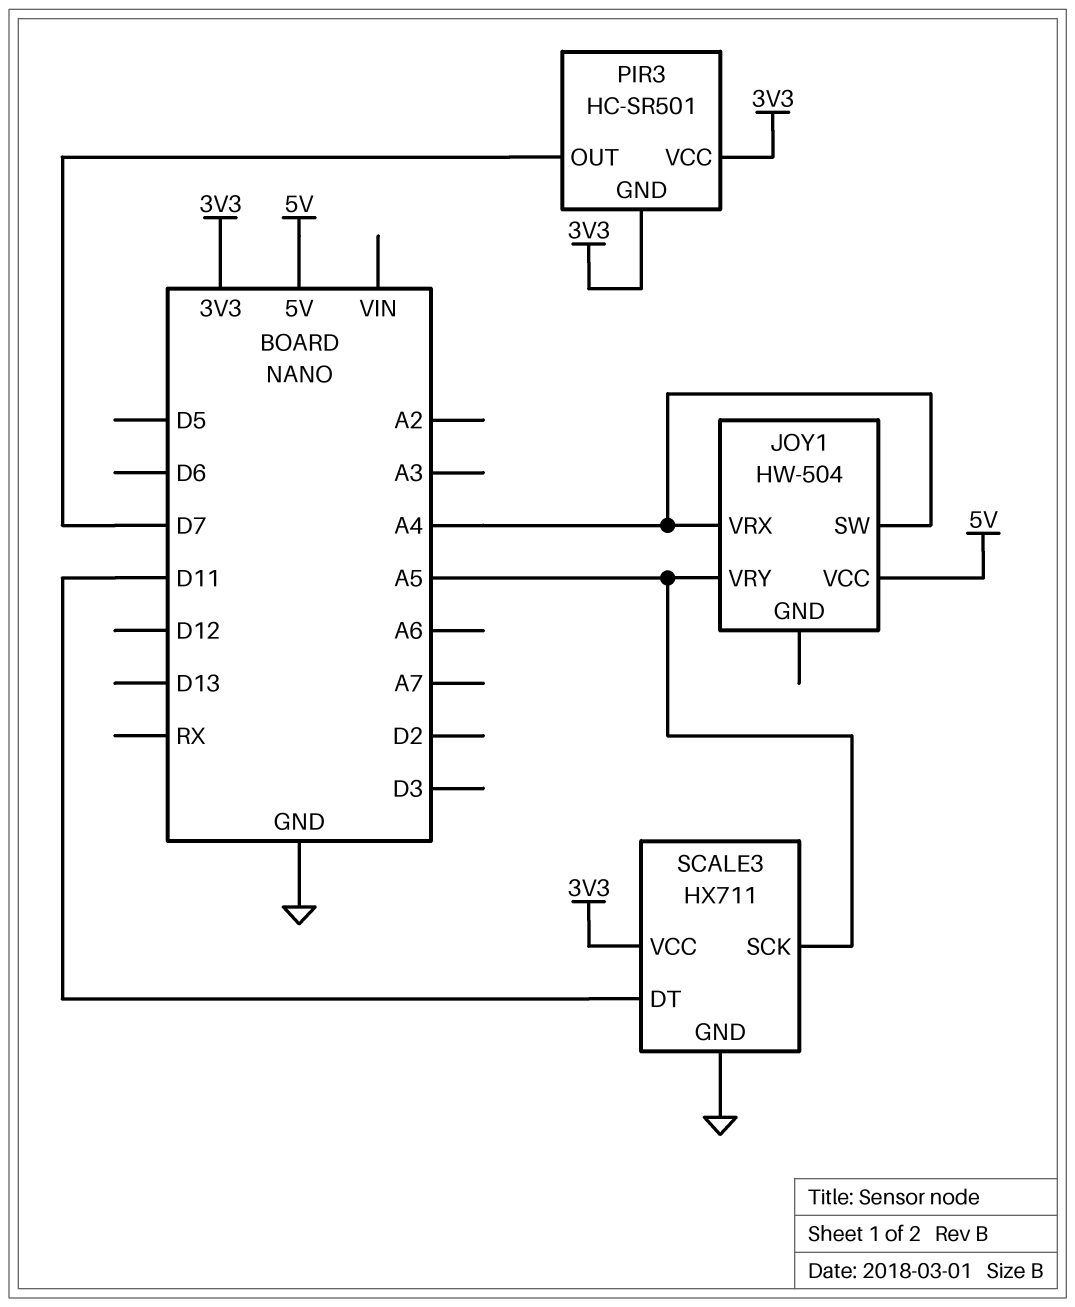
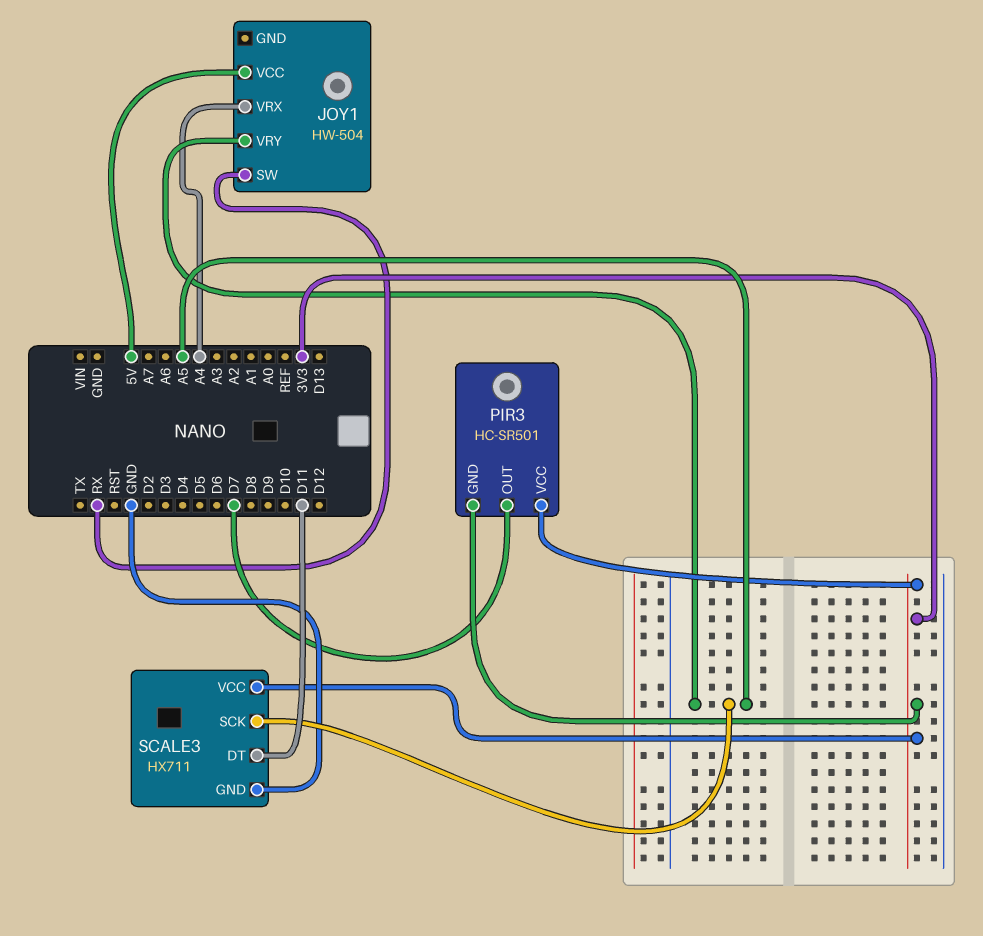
JOY1 pin SW: A4 -> RX

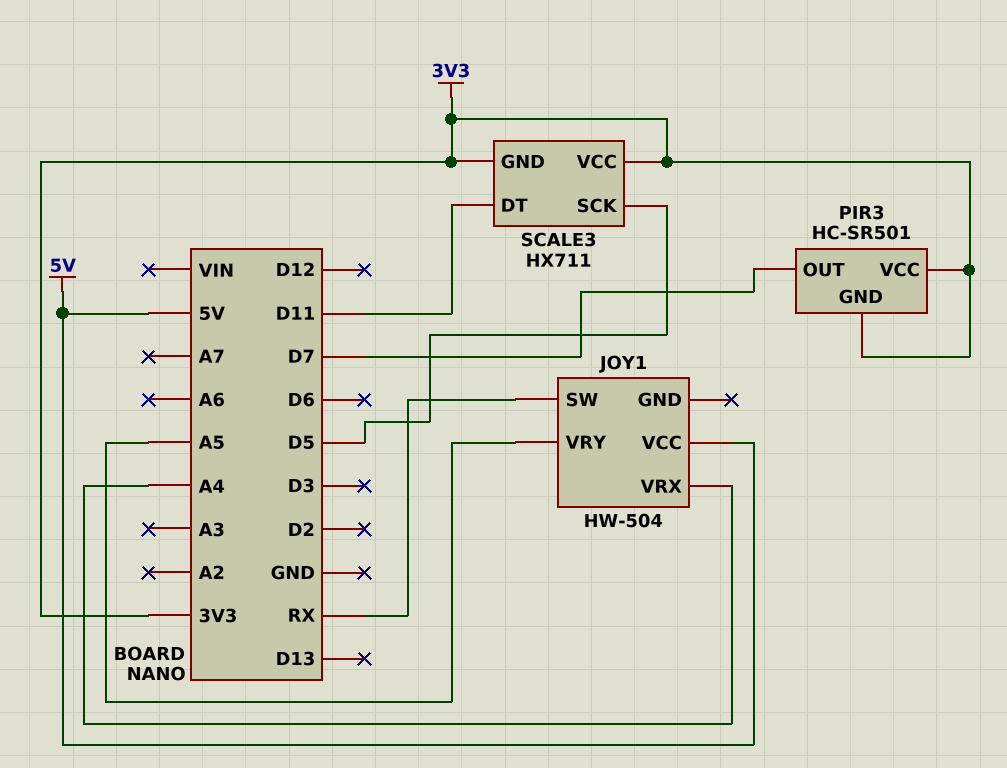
SCALE3 pin GND: GND -> 3V3
SCALE3 pin SCK: A5 -> D5

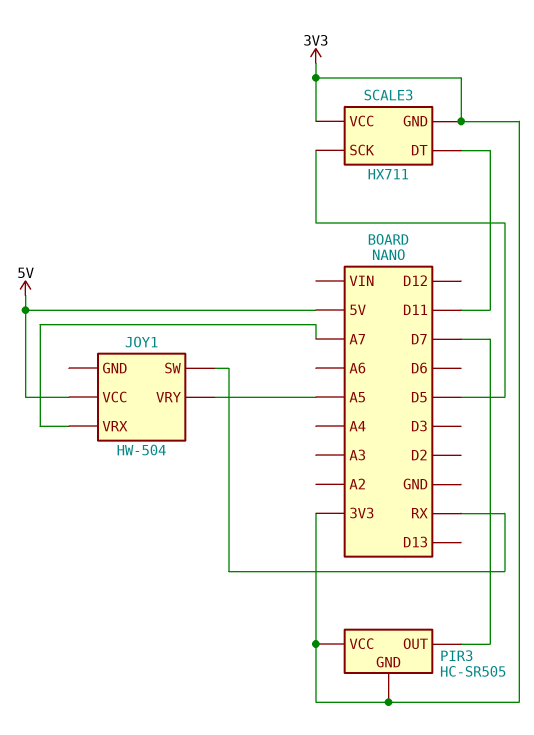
JOY1 pin VRX: A4 -> A7
PIR3: HC-SR501 -> HC-SR505

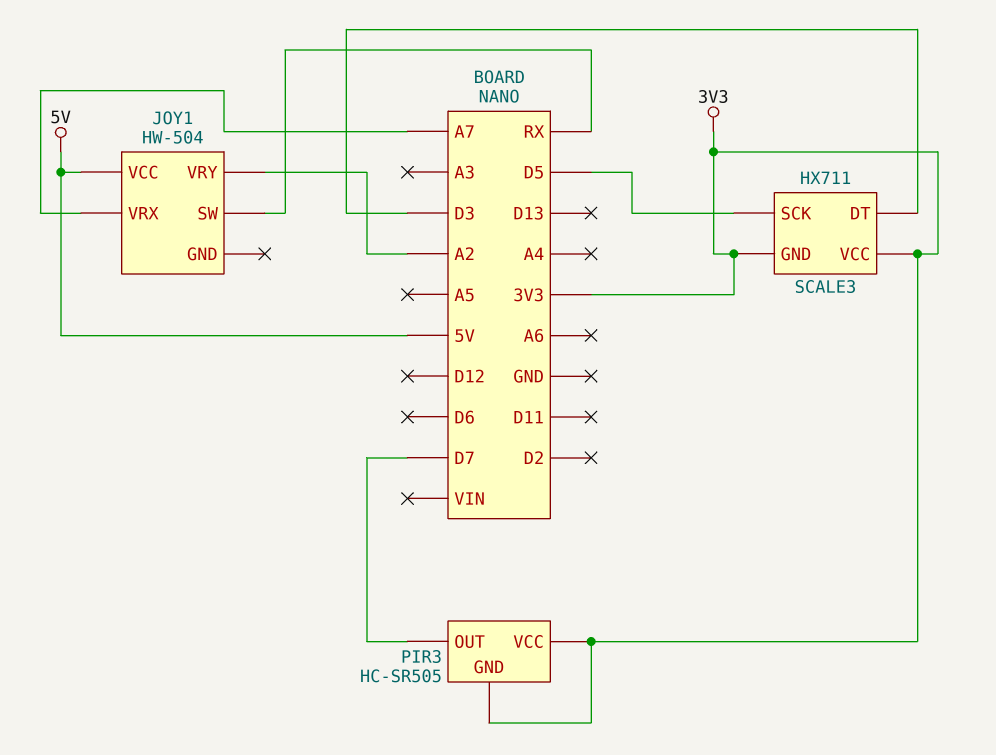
JOY1 pin VRY: A5 -> A2
SCALE3 pin DT: D11 -> D3

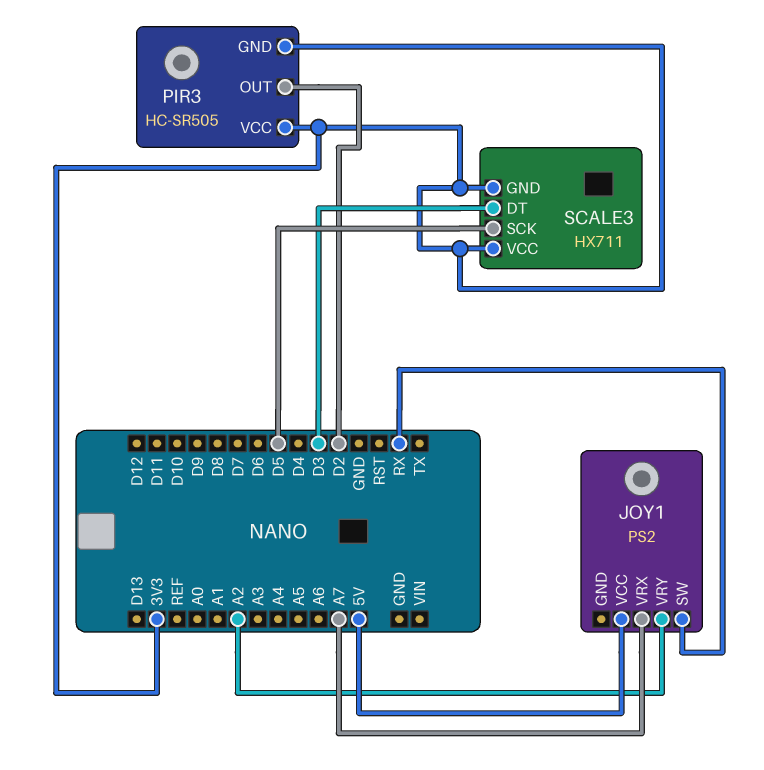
JOY1: HW-504 -> PS2
PIR3 pin OUT: D7 -> D2

